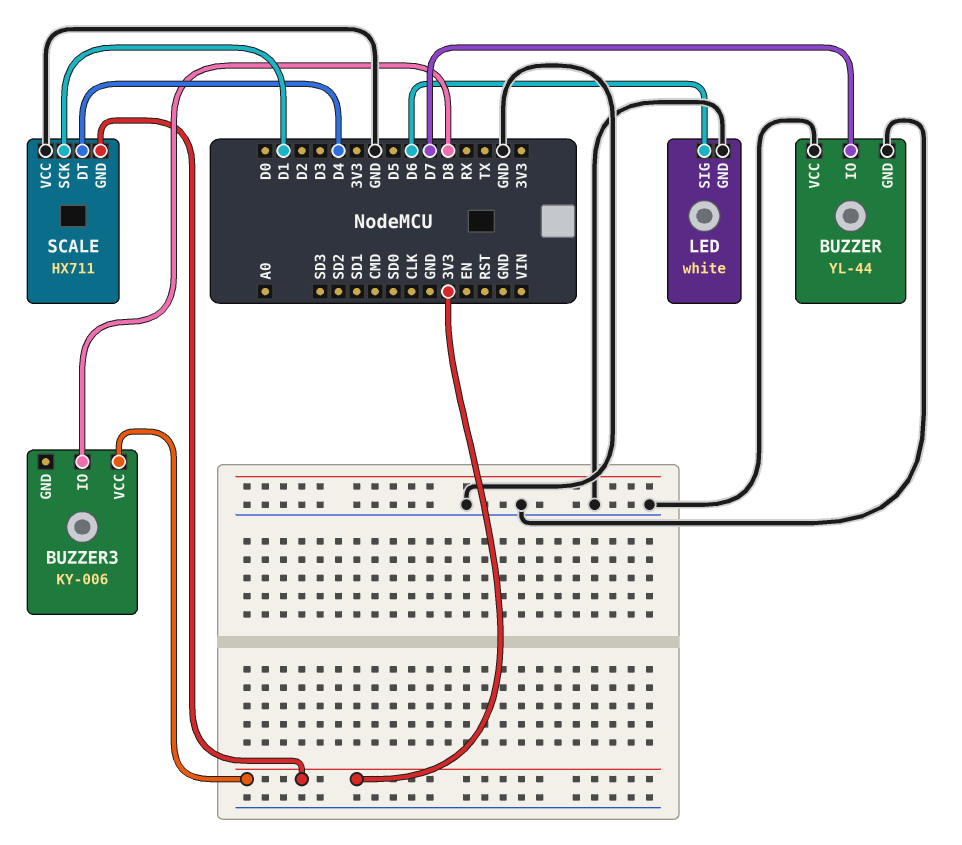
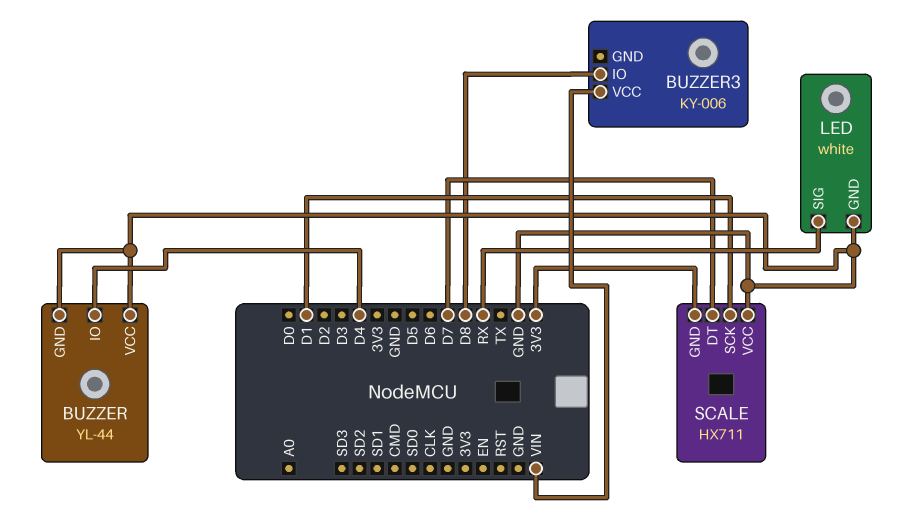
BUZZER pin IO: D7 -> D4
BUZZER3 pin VCC: 3V3 -> VIN
LED pin SIG: D6 -> RX
SCALE pin DT: D4 -> D7

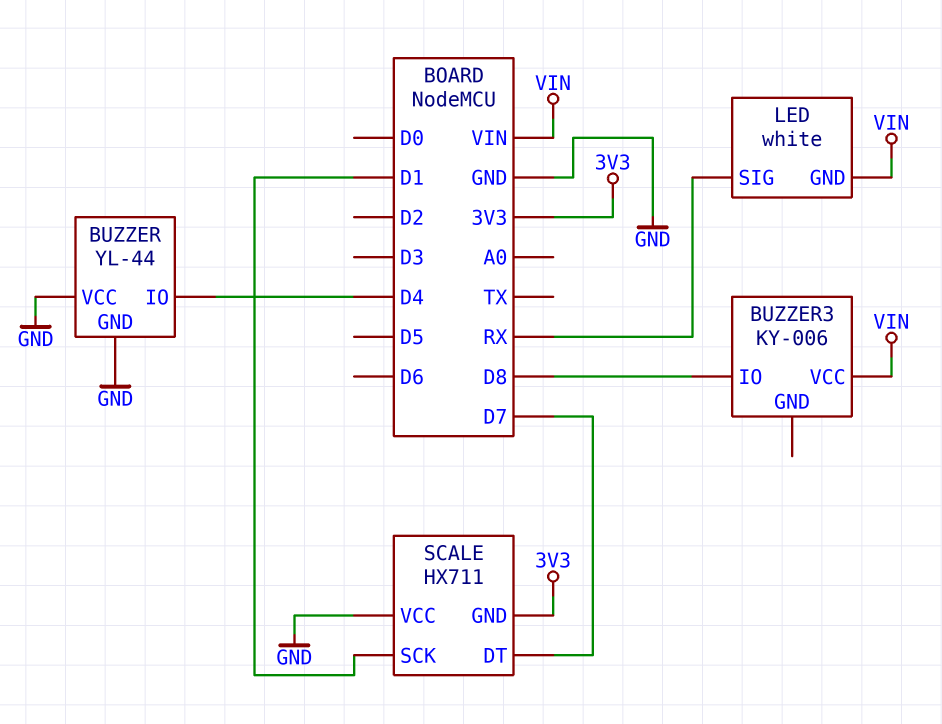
LED pin GND: GND -> VIN

